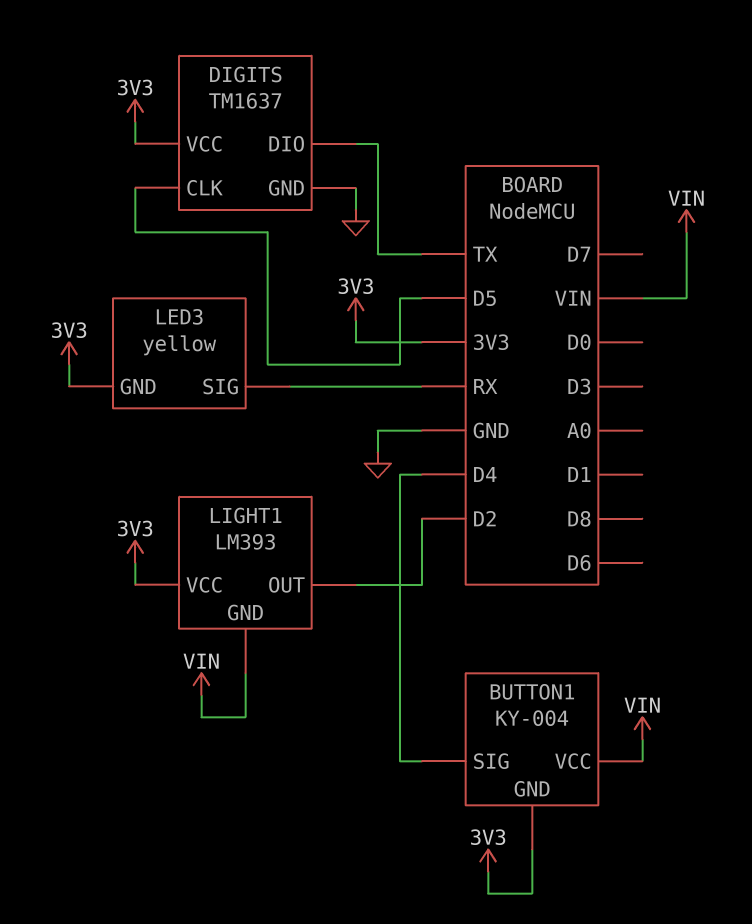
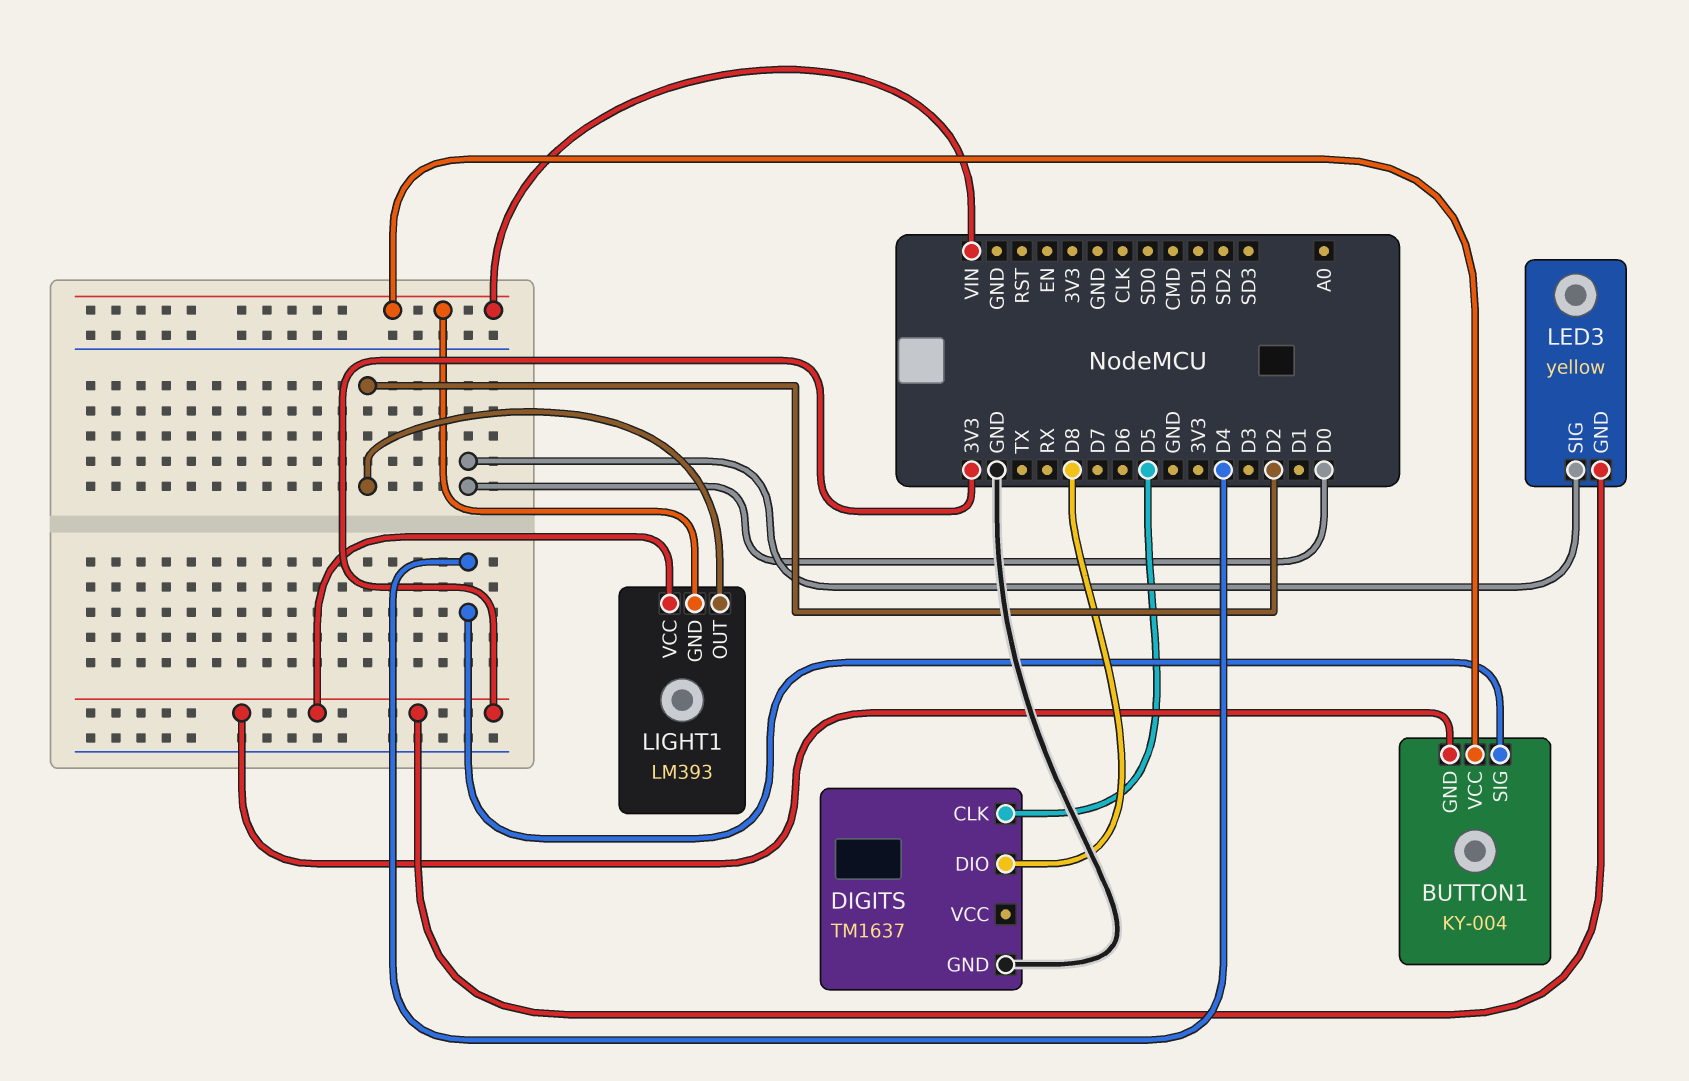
DIGITS pin DIO: TX -> D8
DIGITS pin VCC: 3V3 -> none
LED3 pin SIG: RX -> D0

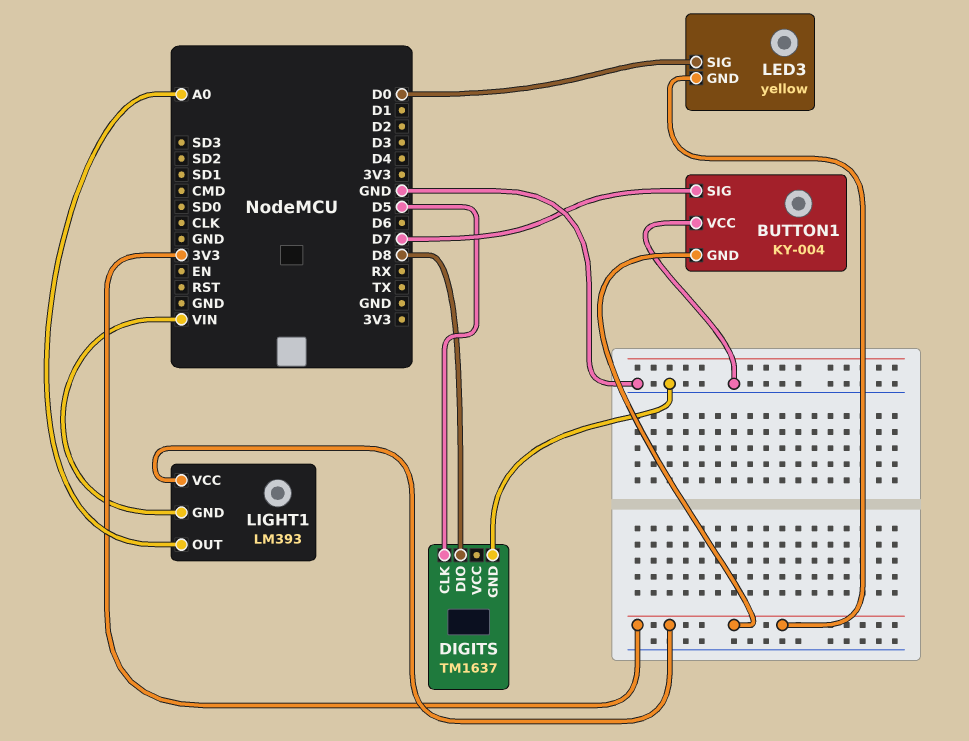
BUTTON1 pin SIG: D4 -> D7
BUTTON1 pin VCC: VIN -> GND
LIGHT1 pin OUT: D2 -> A0

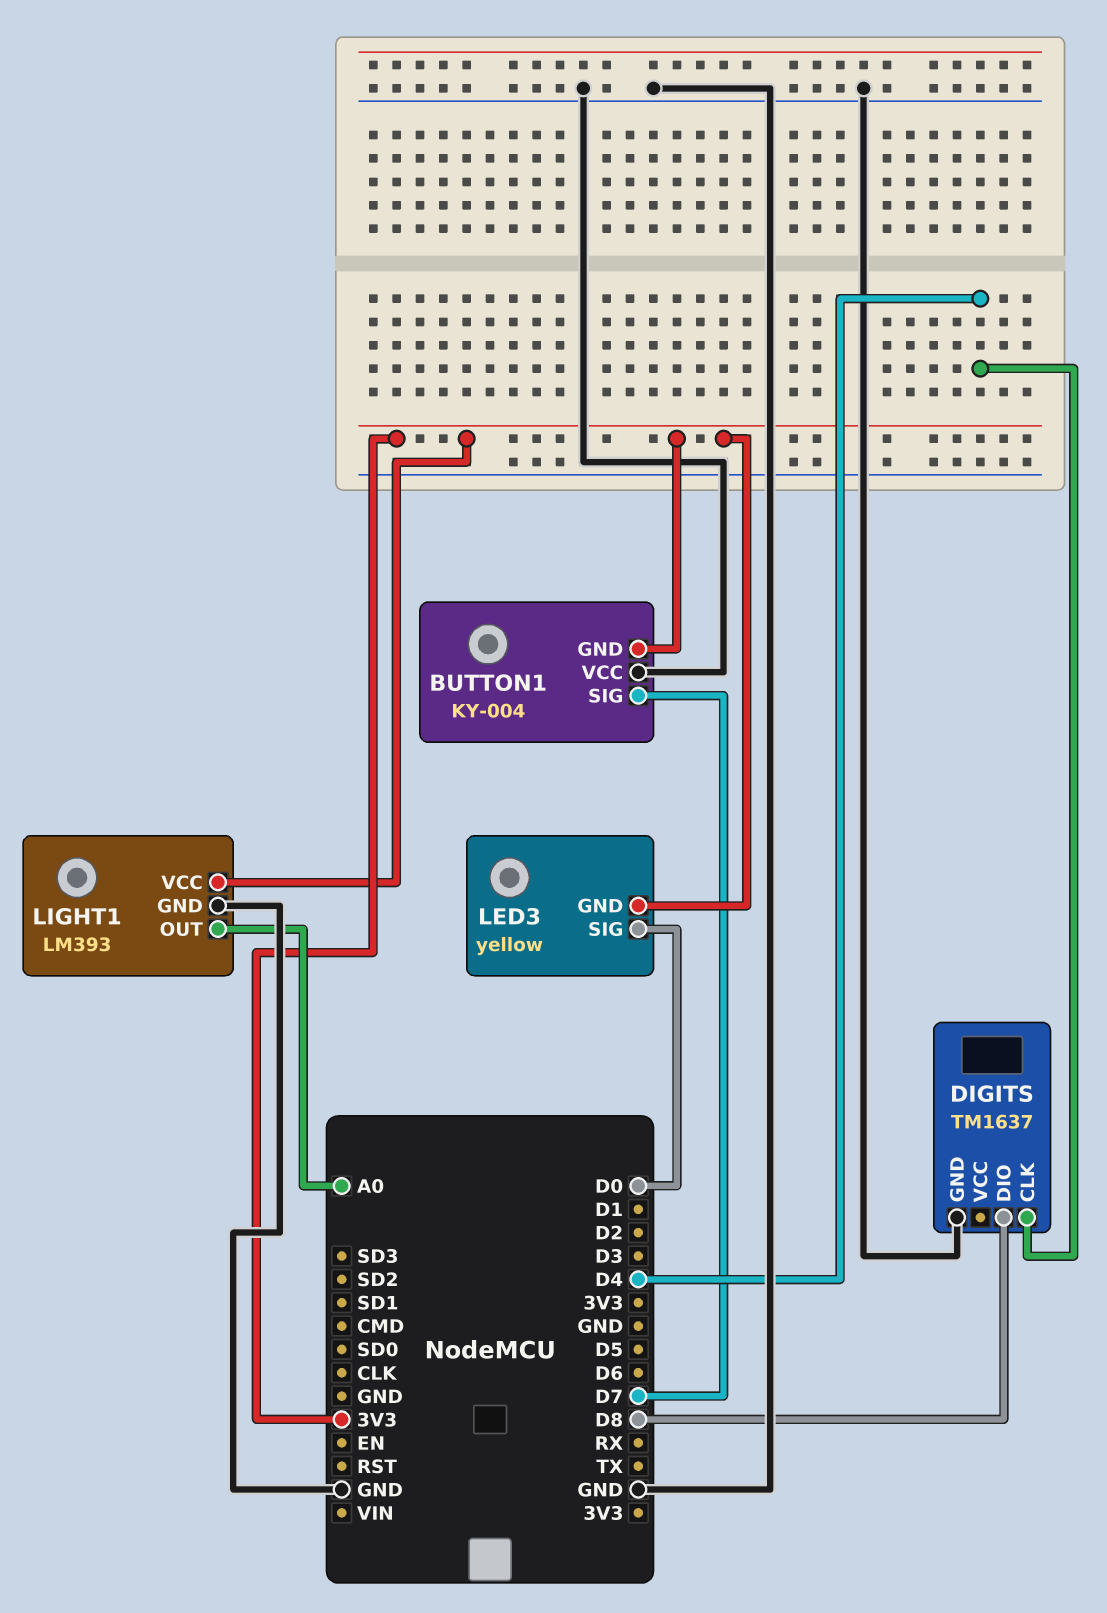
DIGITS pin CLK: D5 -> D4
LIGHT1 pin GND: VIN -> GND

